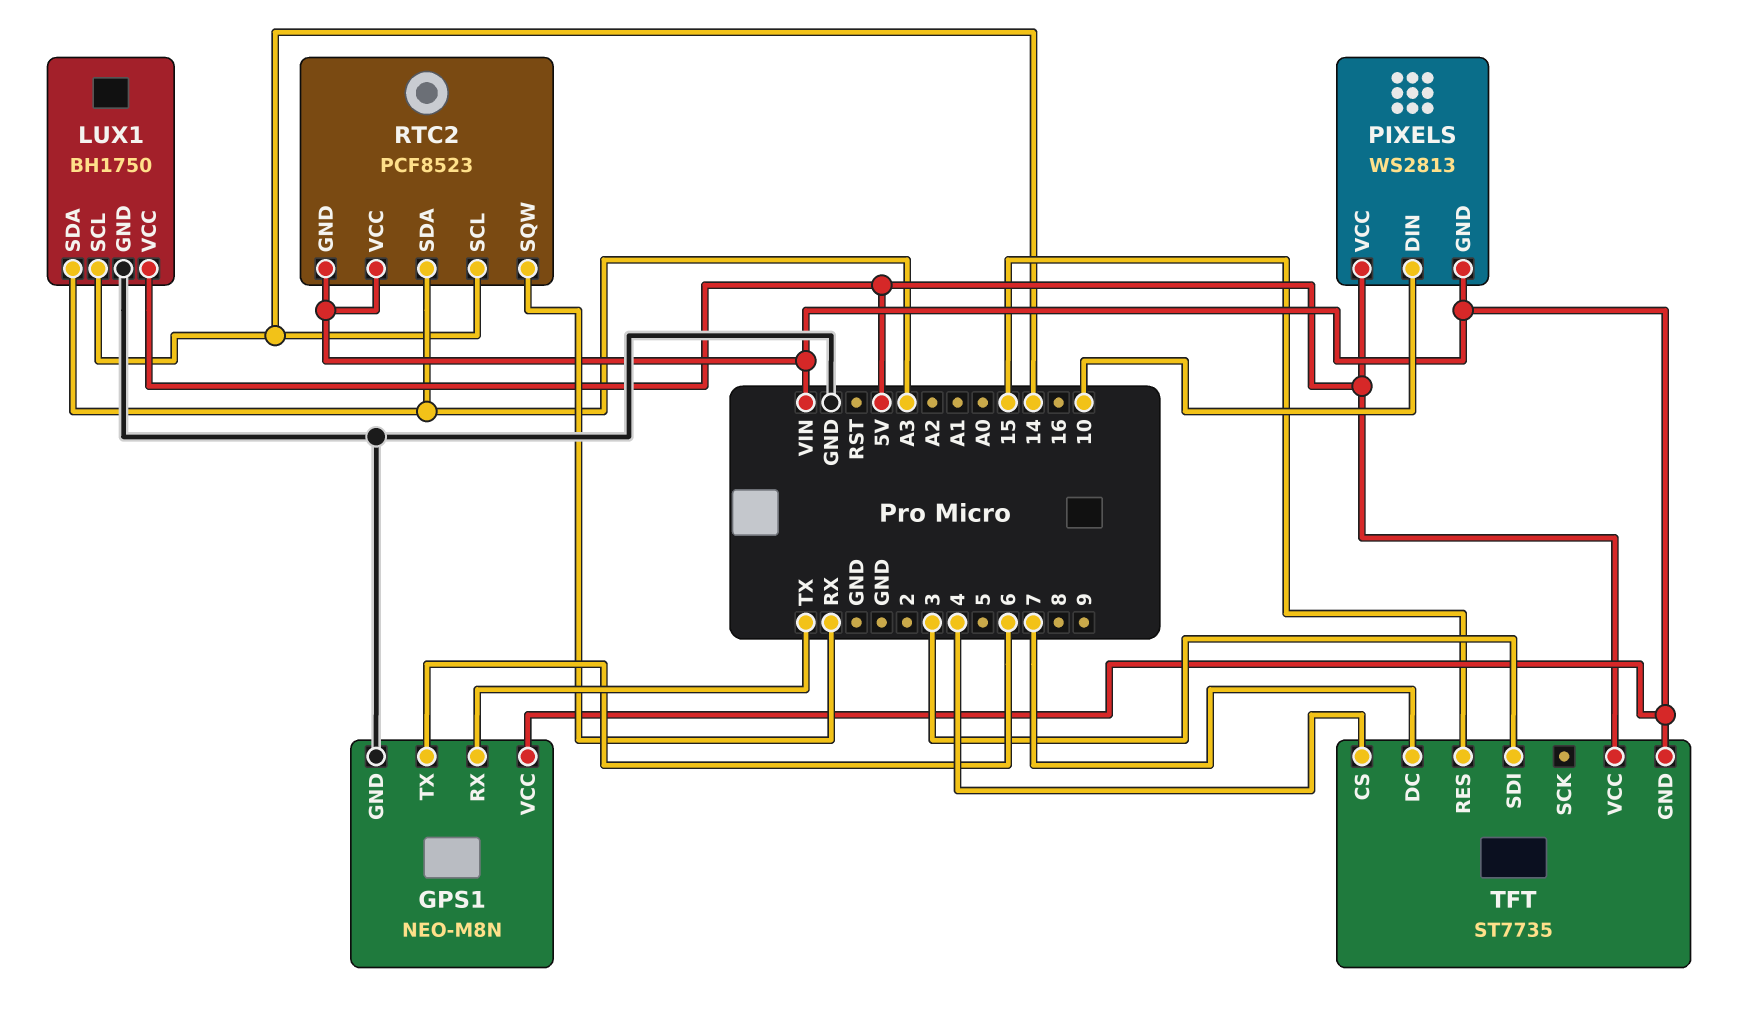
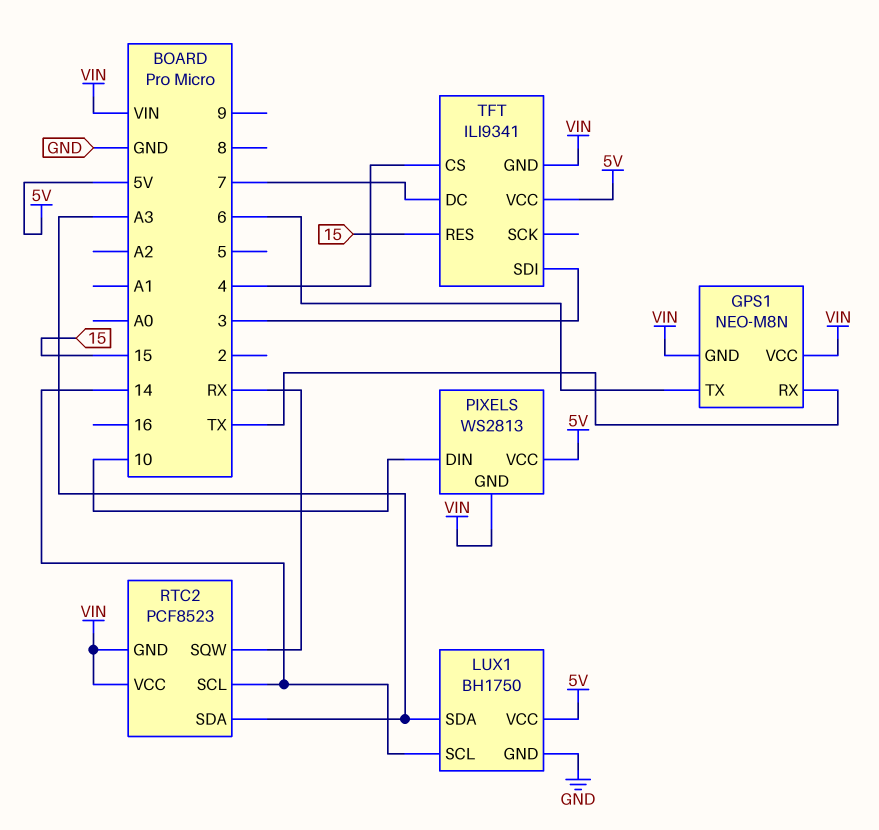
GPS1 pin GND: GND -> VIN
TFT: ST7735 -> ILI9341

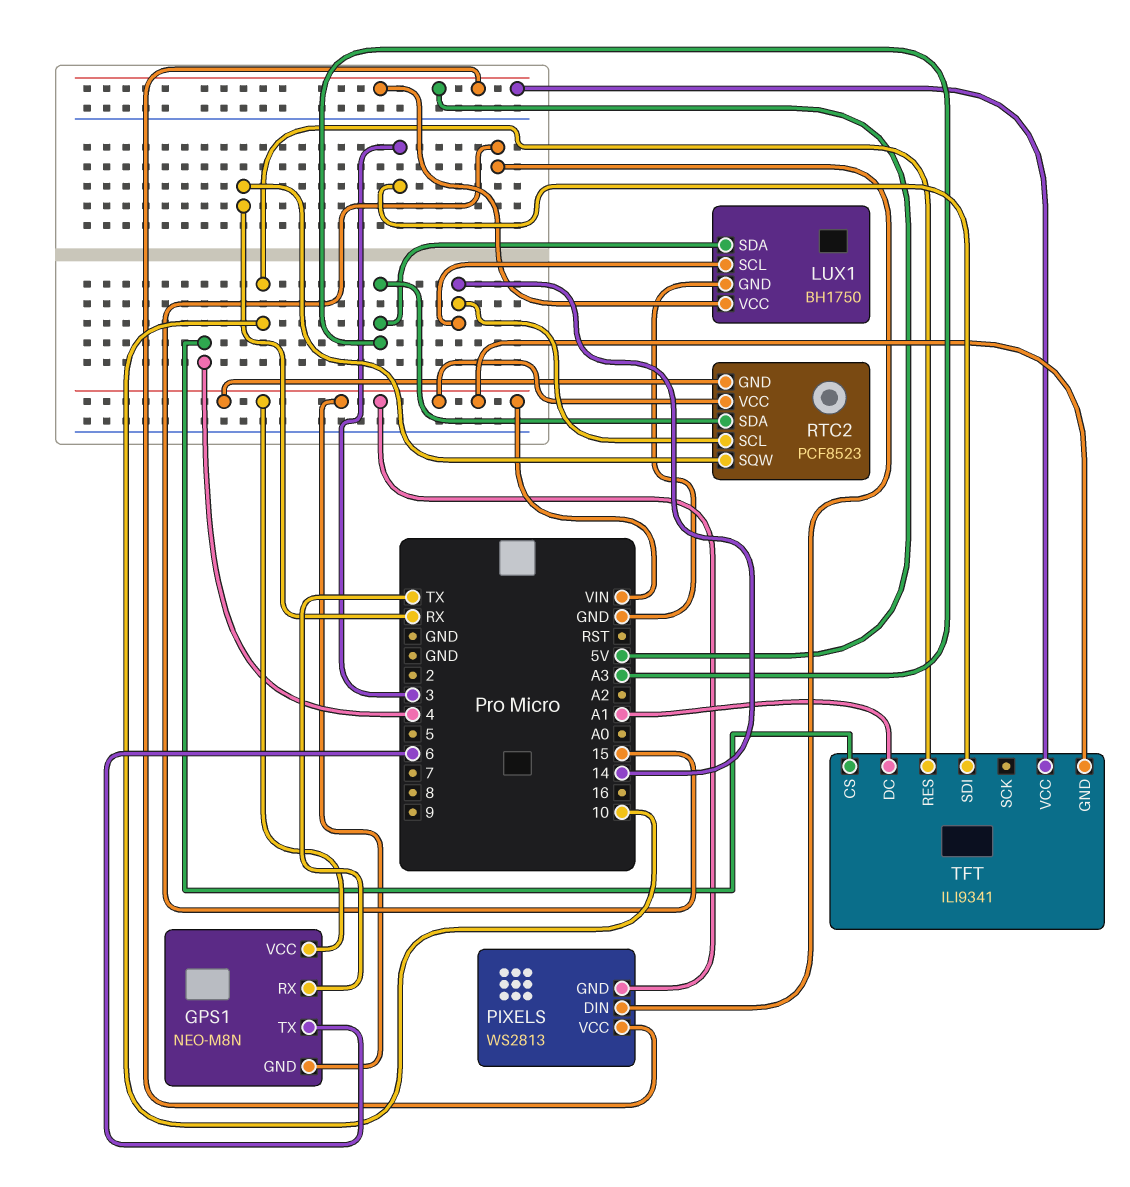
PIXELS pin DIN: 10 -> 15
TFT pin DC: 7 -> A1
TFT pin RES: 15 -> 10

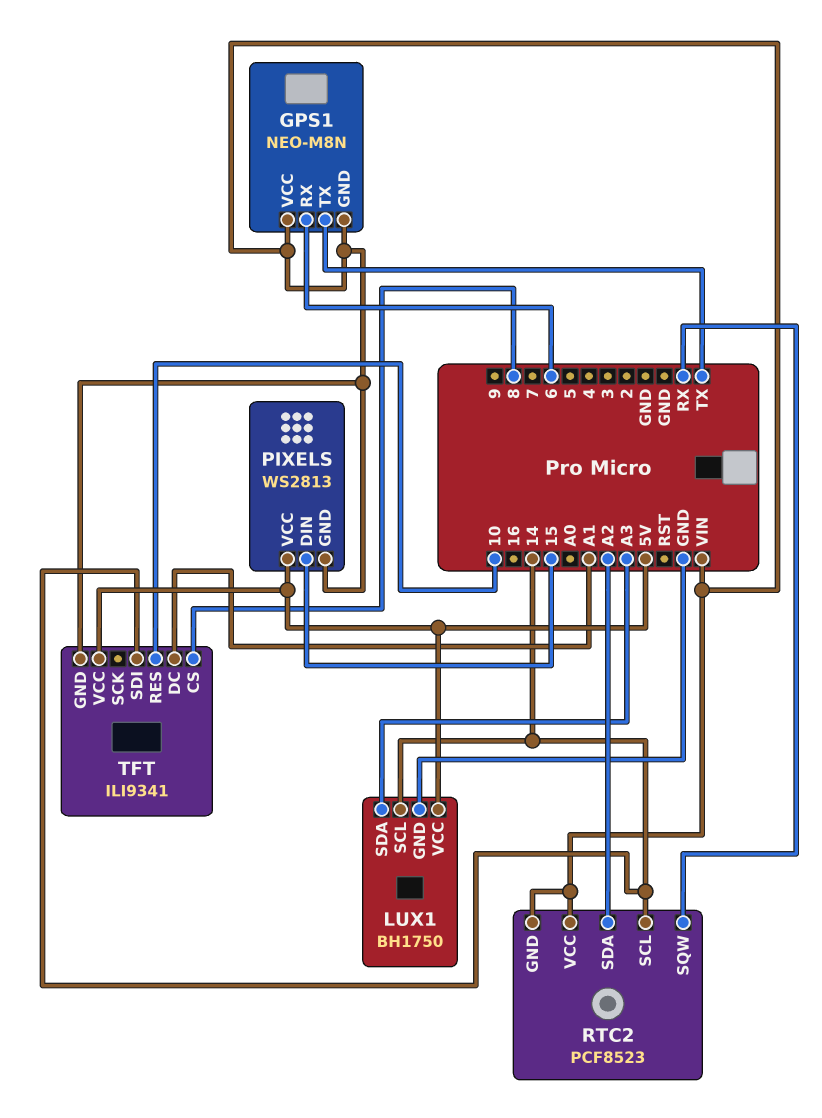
GPS1 pin RX: TX -> 6
GPS1 pin TX: 6 -> TX
RTC2 pin SDA: A3 -> A2
TFT pin CS: 4 -> 8
TFT pin SDI: 3 -> 14

